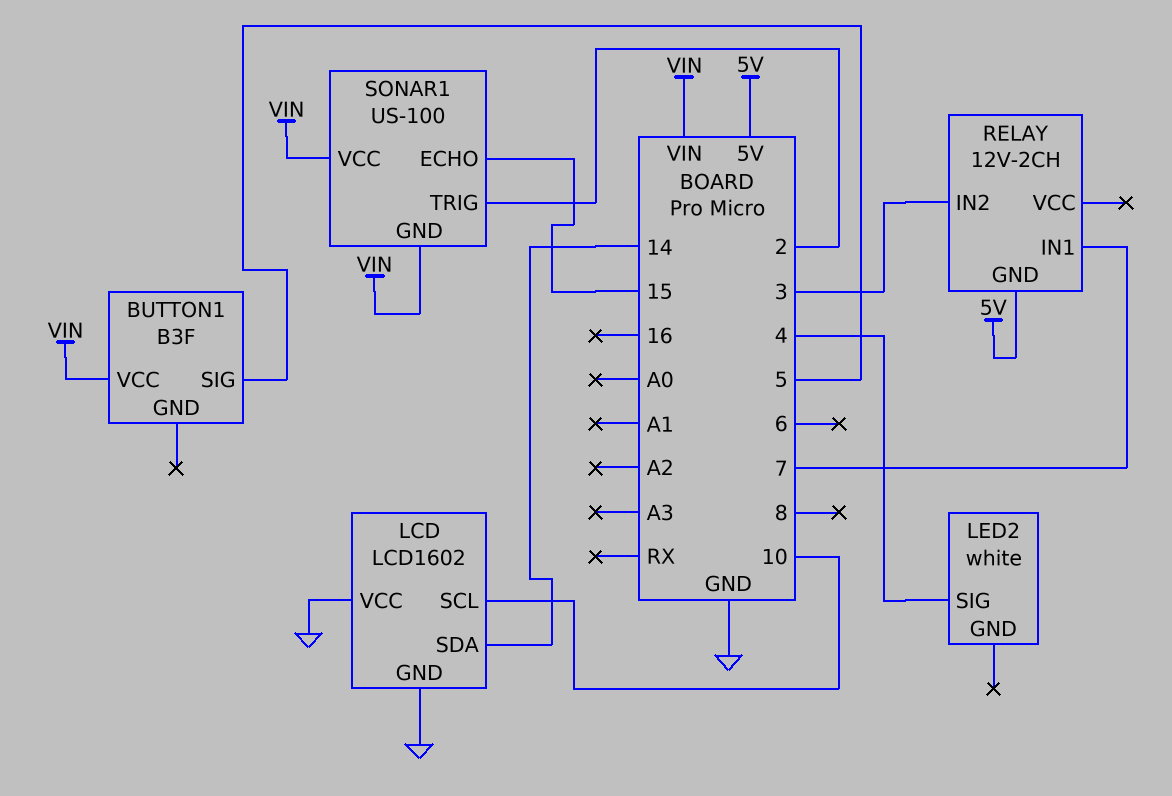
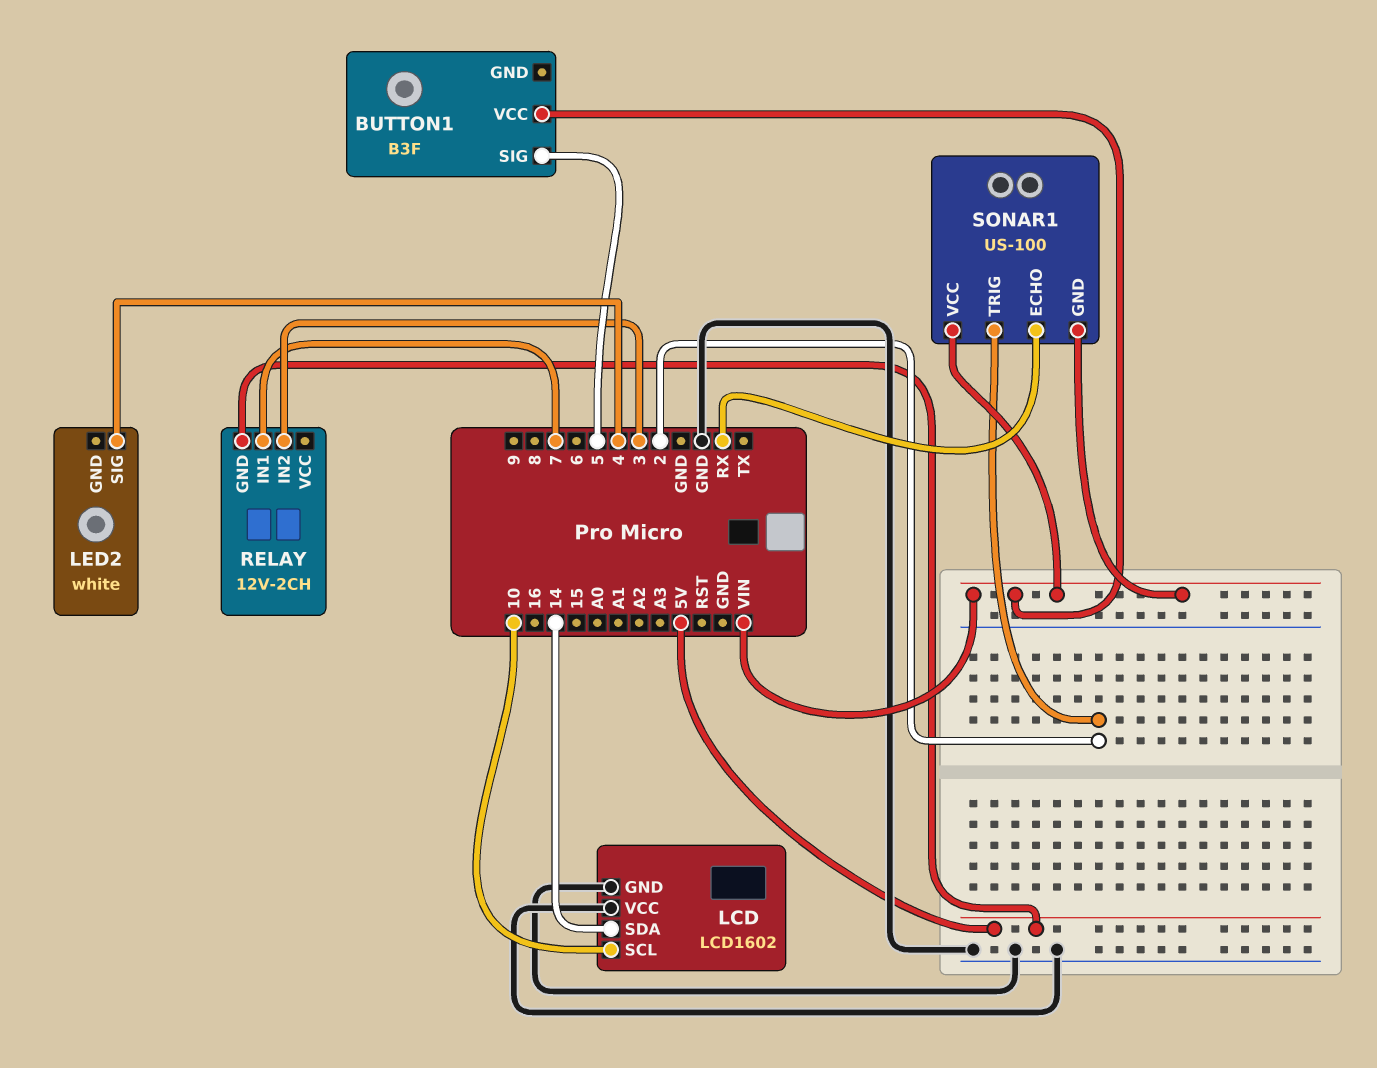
SONAR1 pin ECHO: 15 -> RX

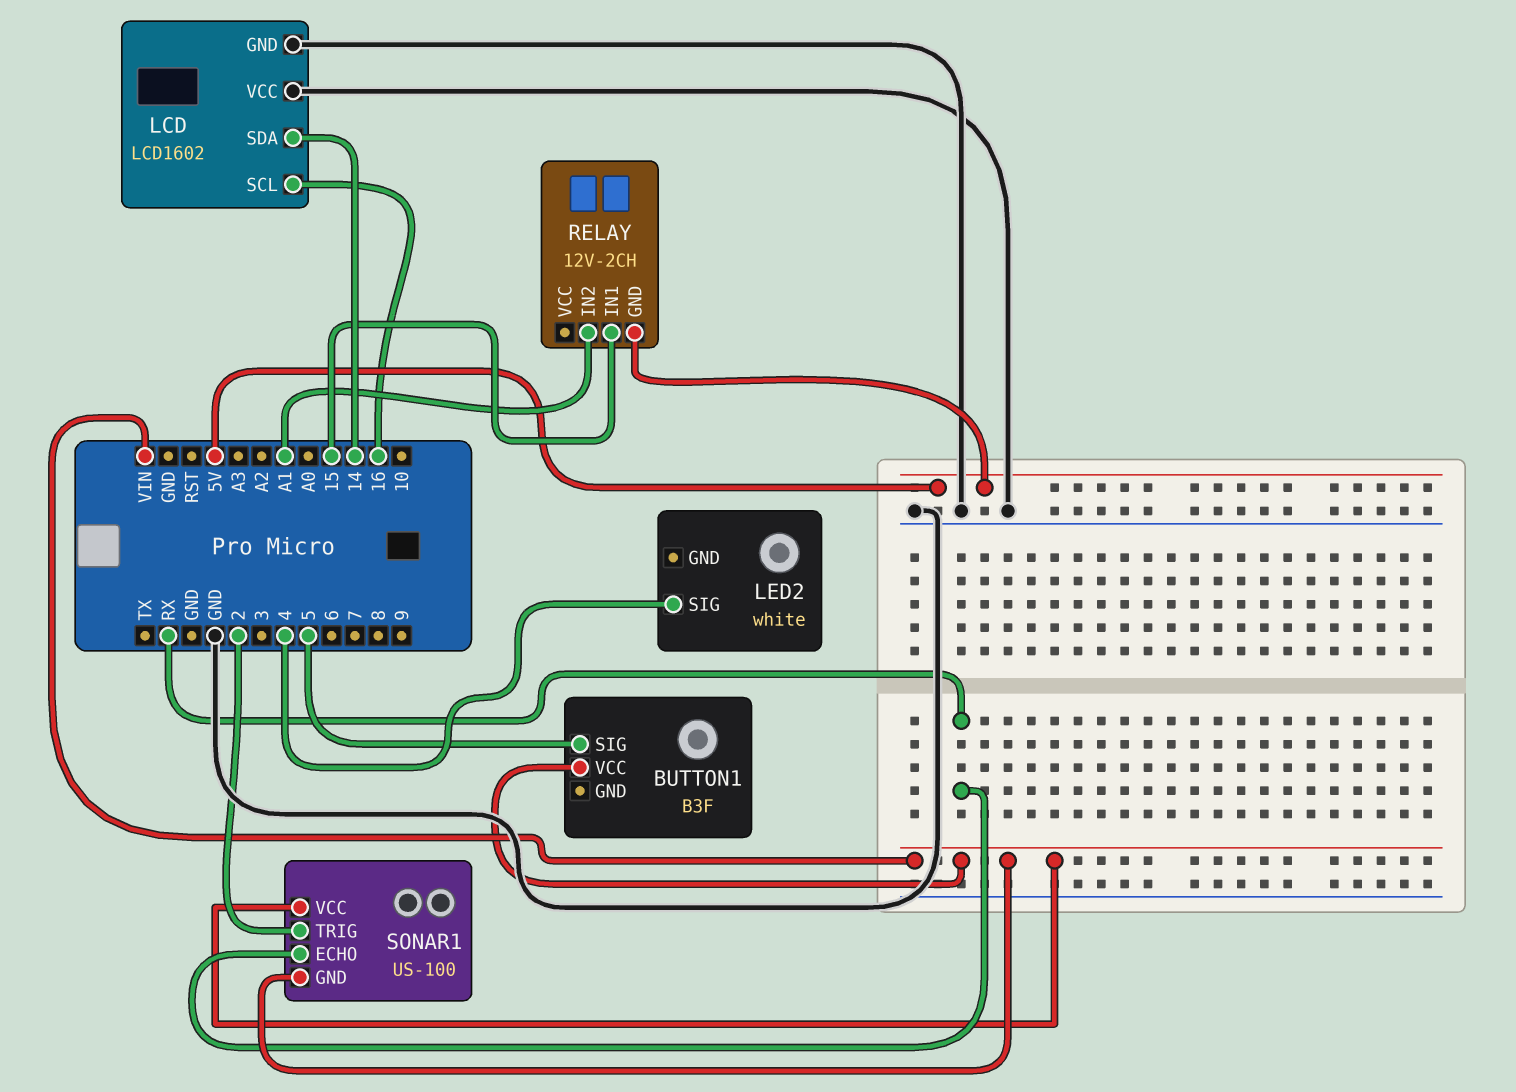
LCD pin SCL: 10 -> 16
RELAY pin IN1: 7 -> 15
RELAY pin IN2: 3 -> A1

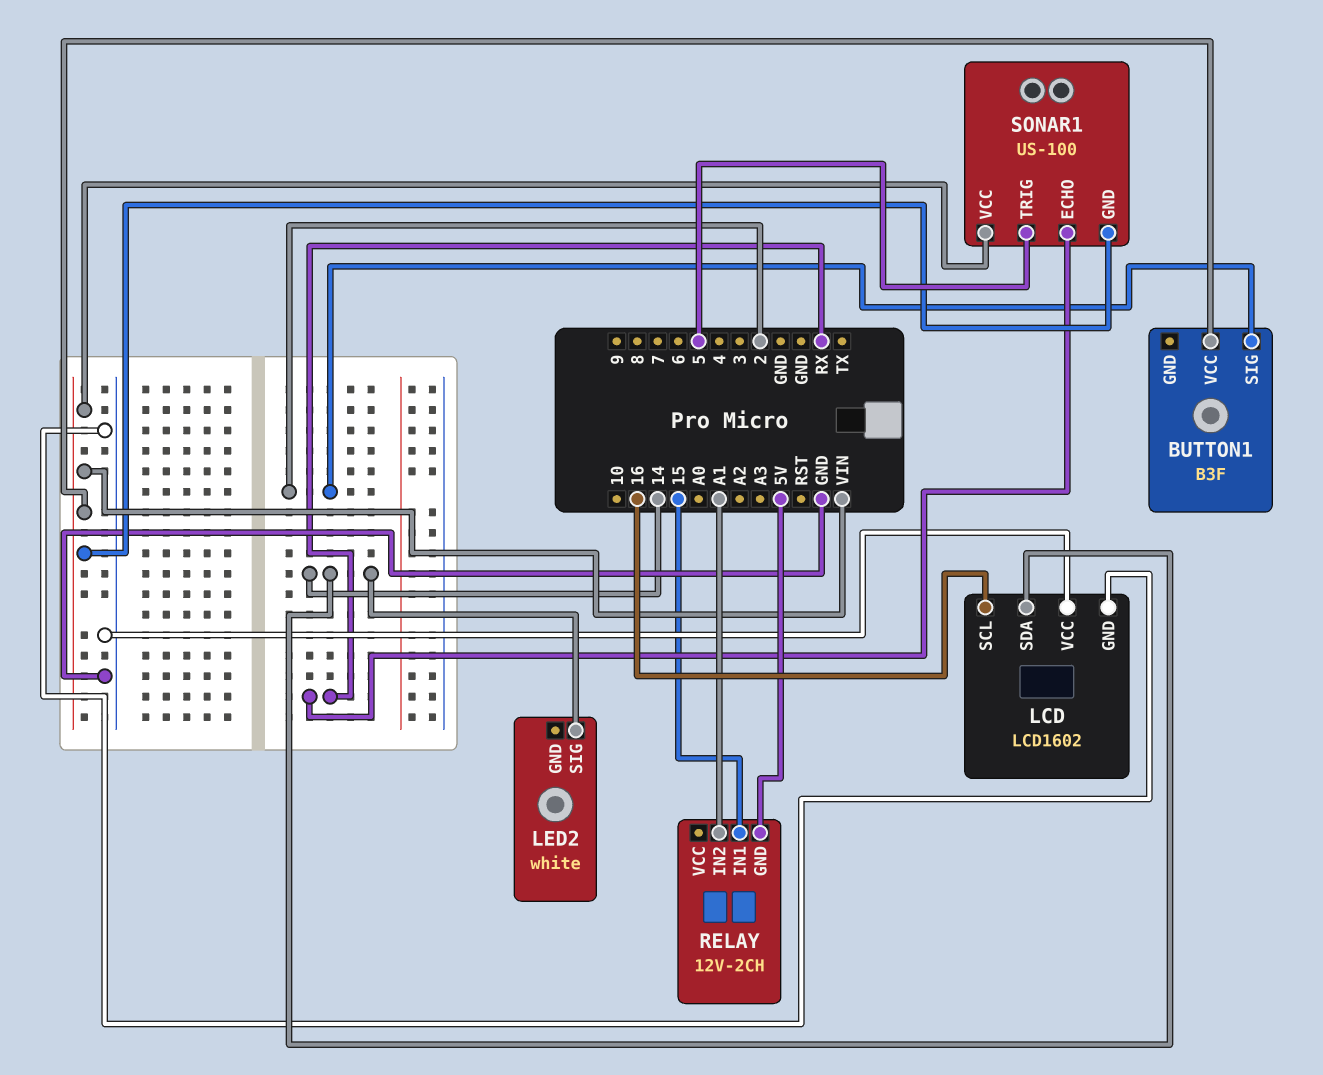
BUTTON1 pin SIG: 5 -> 2
LED2 pin SIG: 4 -> 14
SONAR1 pin TRIG: 2 -> 5

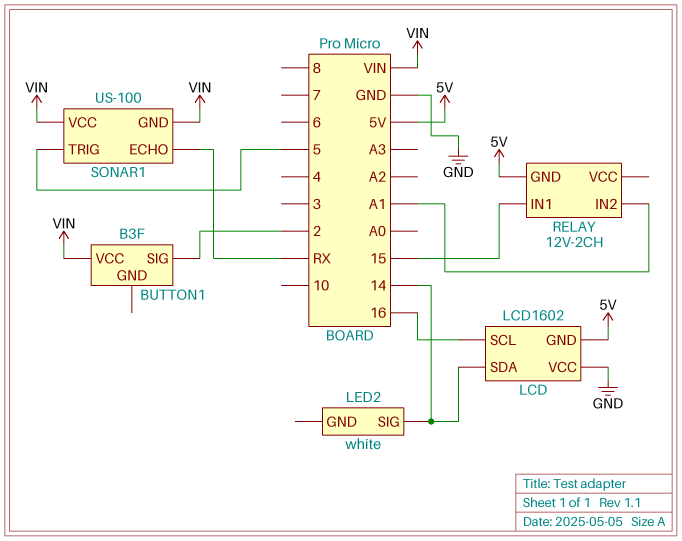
LCD pin GND: GND -> 5V

